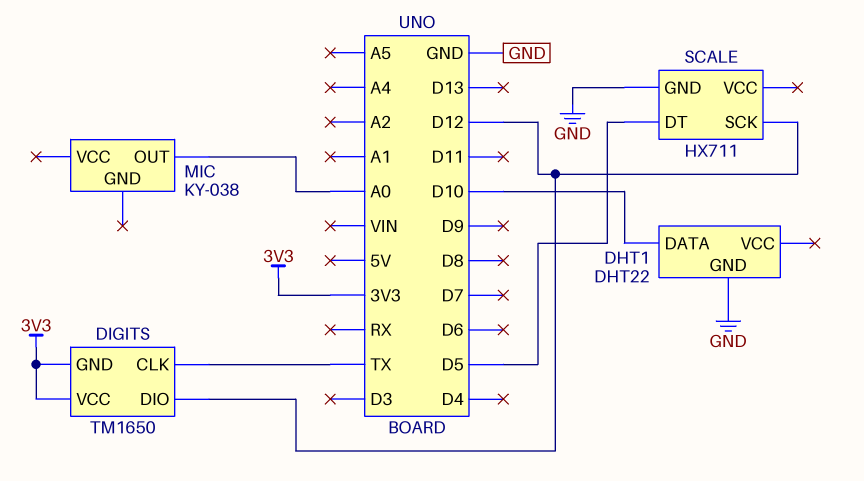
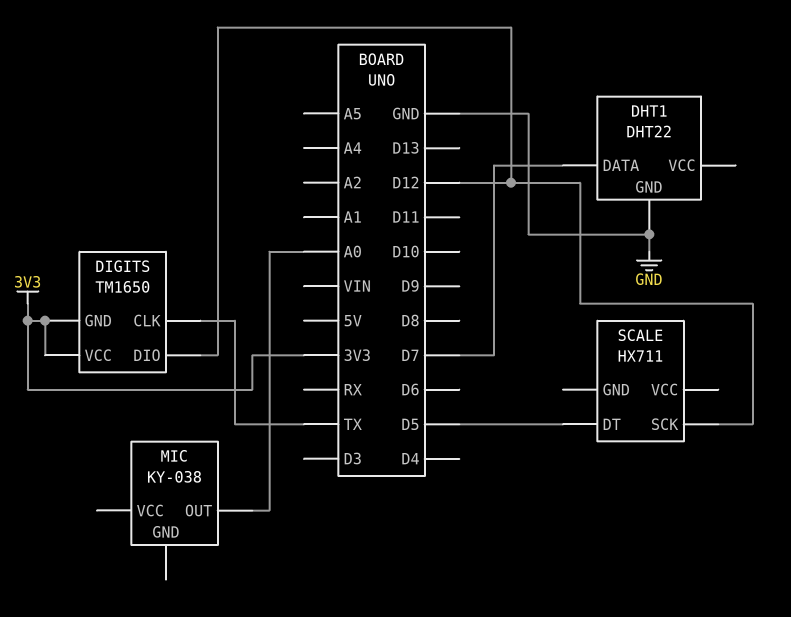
DHT1 pin DATA: D10 -> D7
SCALE pin GND: GND -> none

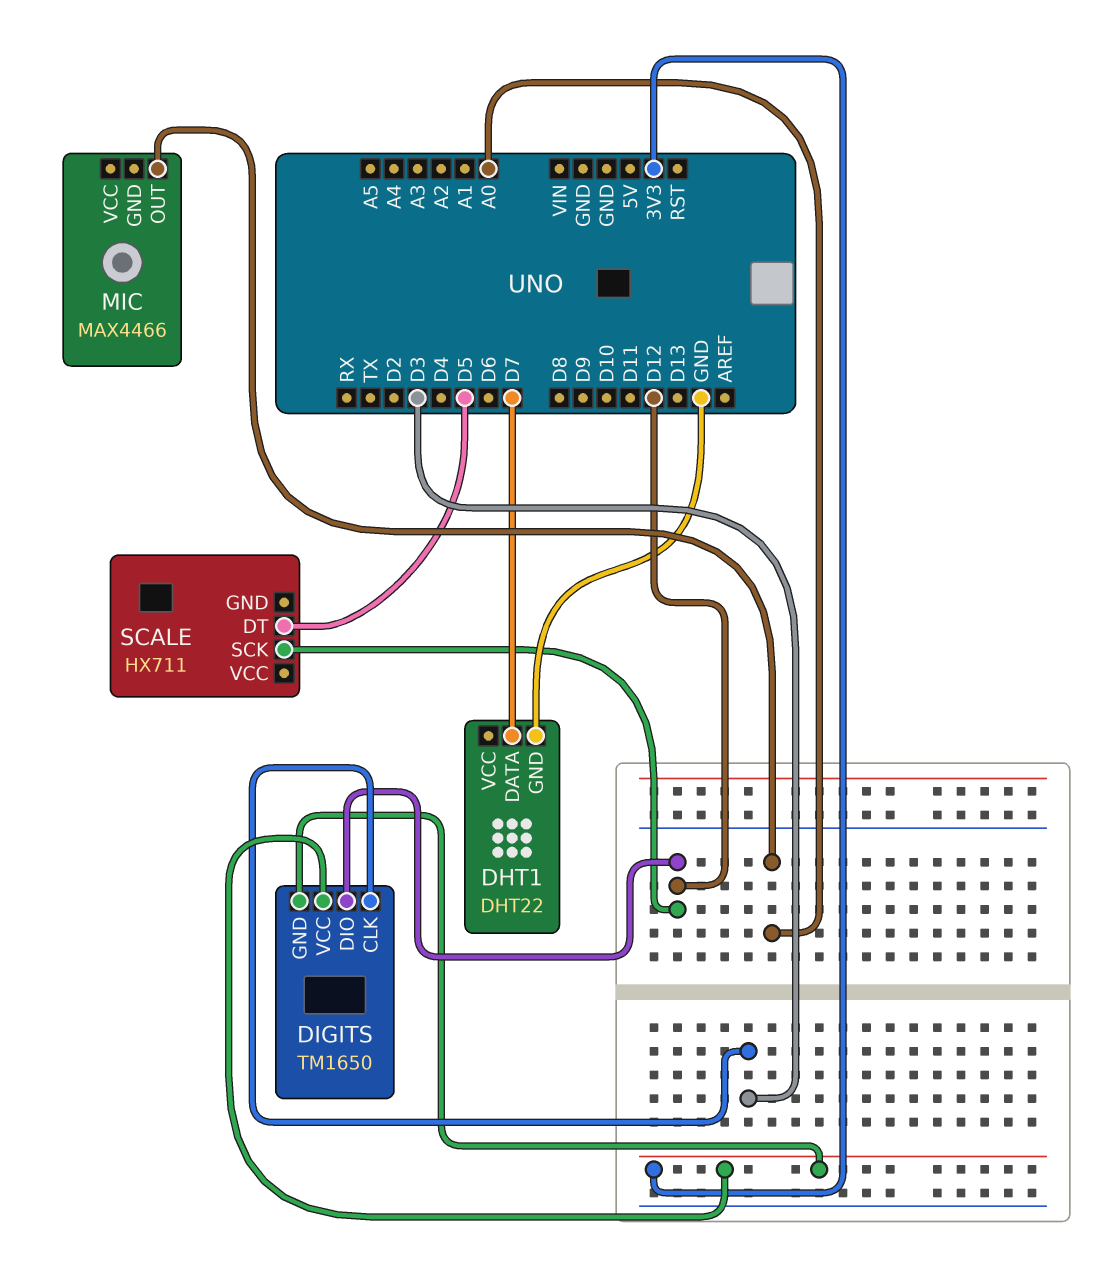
DIGITS pin CLK: TX -> D3
MIC: KY-038 -> MAX4466

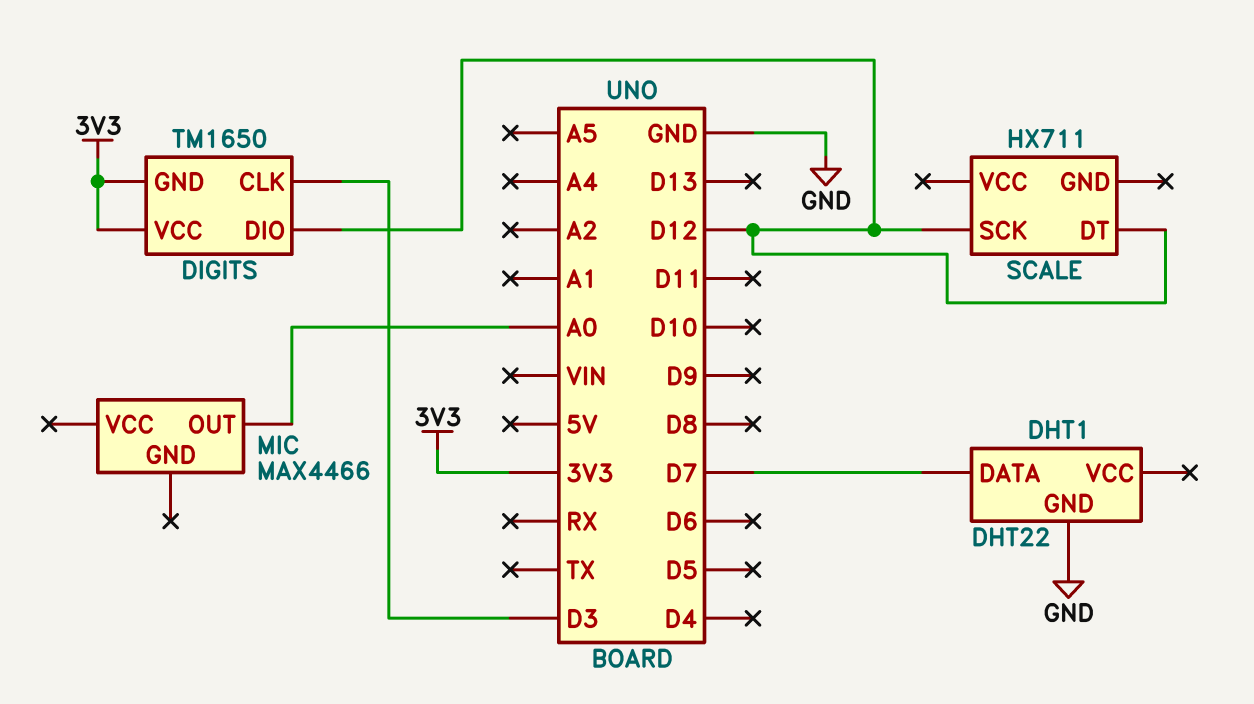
SCALE pin DT: D5 -> D12

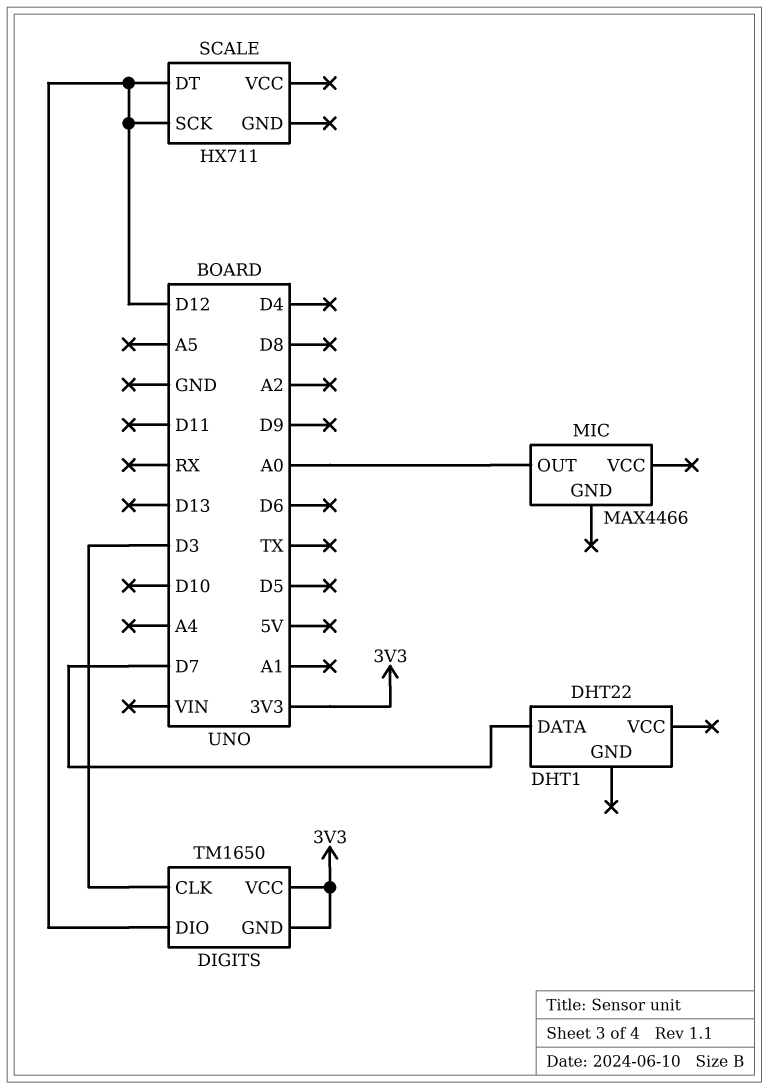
DHT1 pin GND: GND -> none

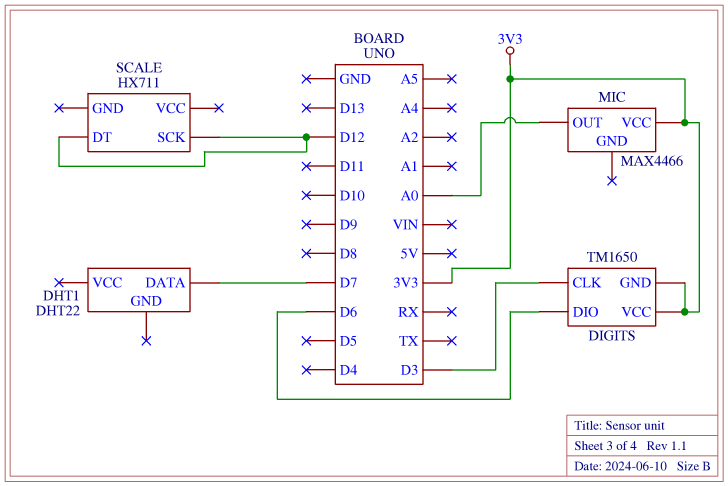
DIGITS pin DIO: D12 -> D6
MIC pin VCC: none -> 3V3

